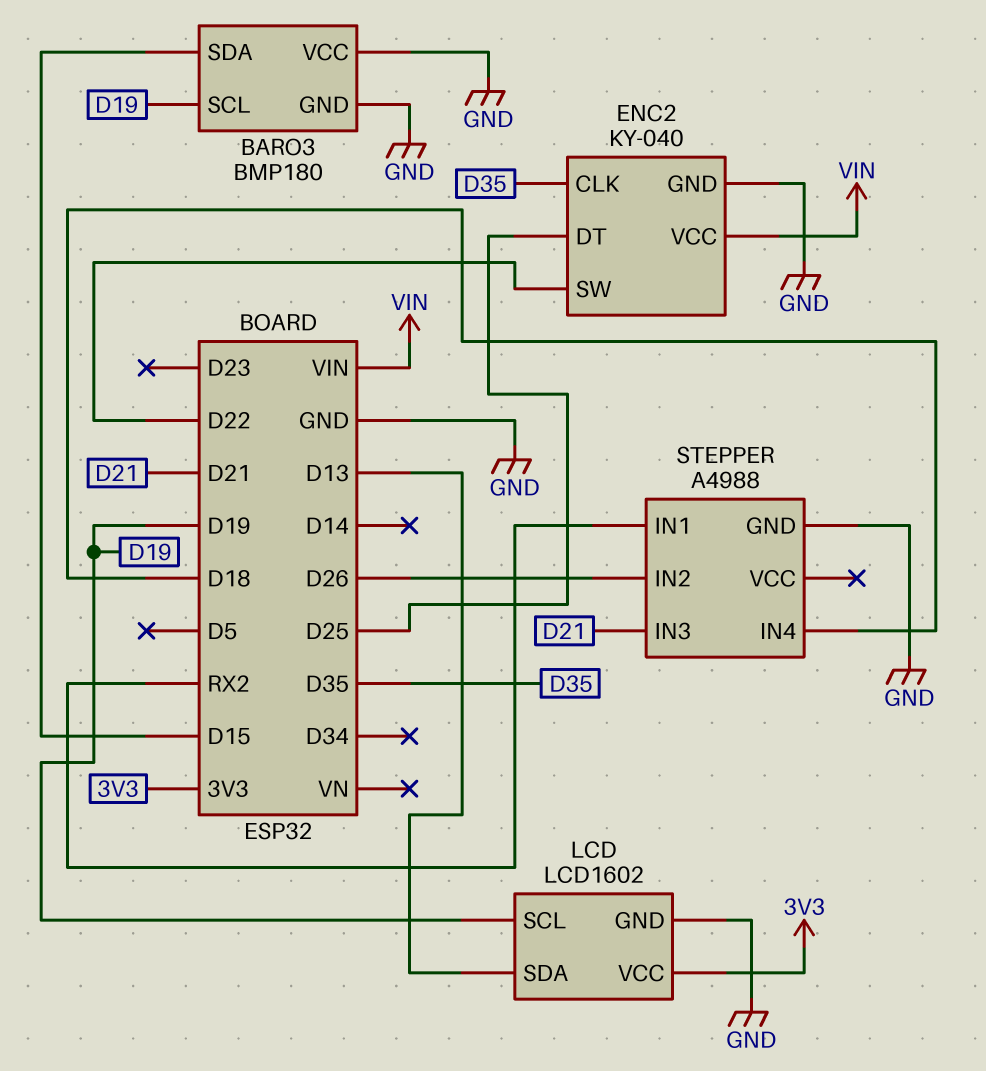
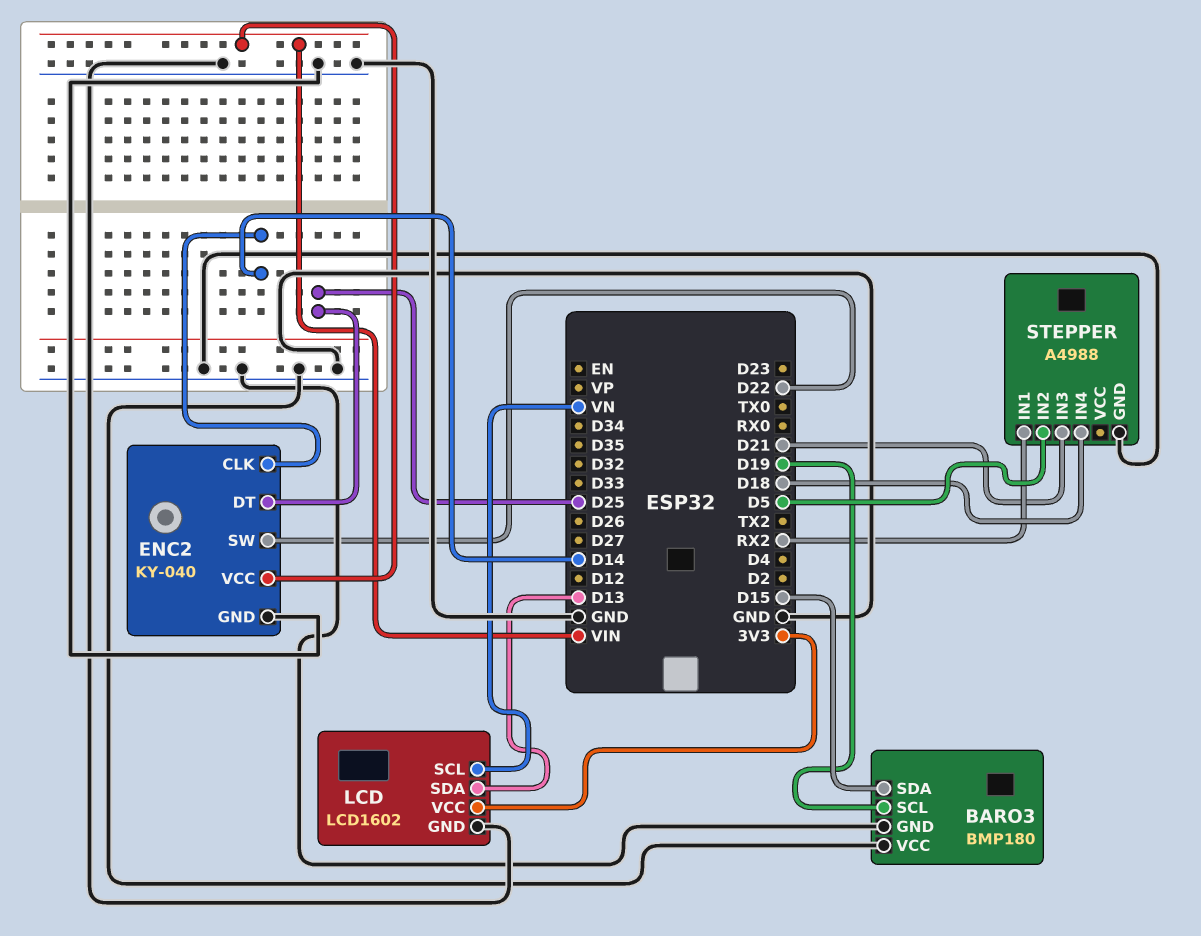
ENC2 pin CLK: D35 -> D14
LCD pin SCL: D19 -> VN
STEPPER pin IN2: D26 -> D5

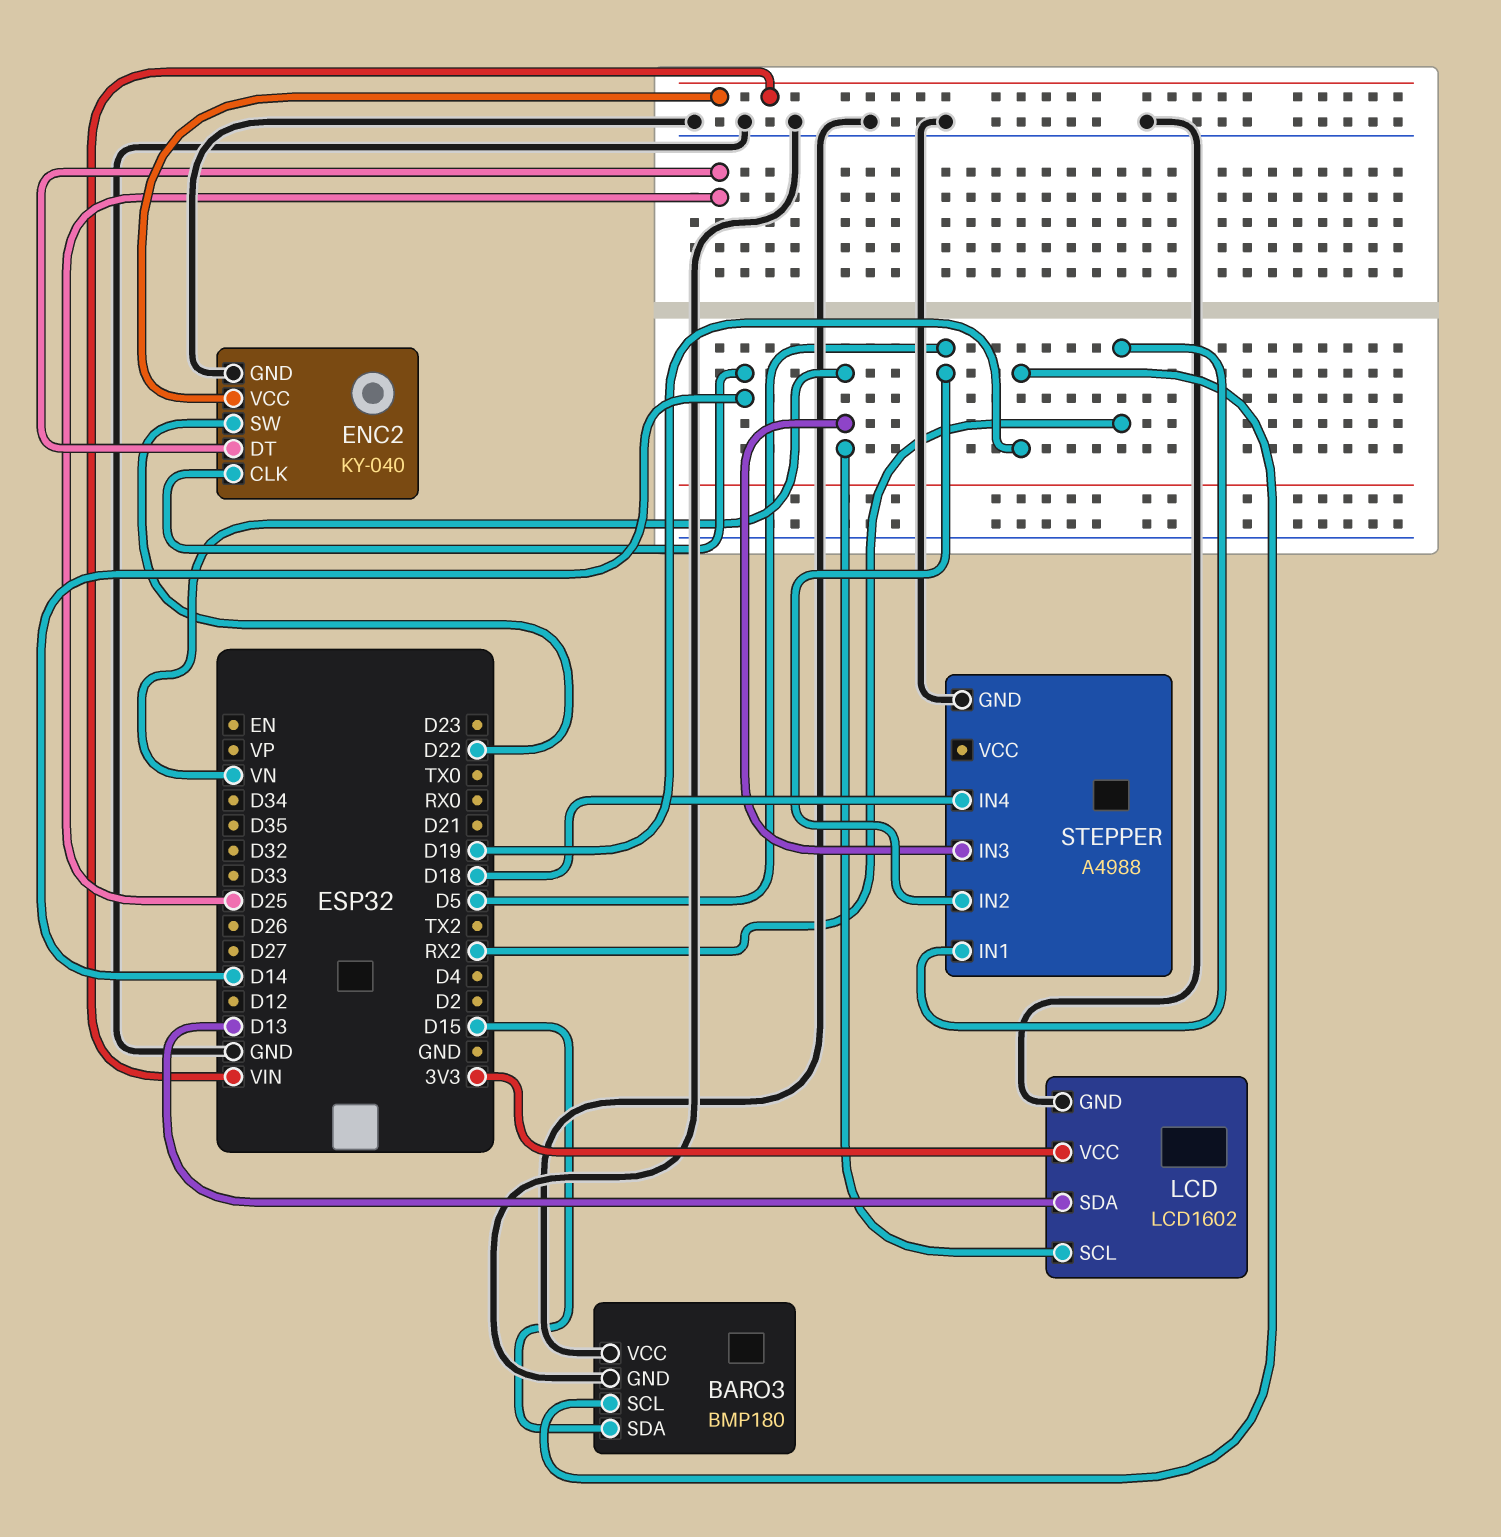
STEPPER pin IN3: D21 -> VN

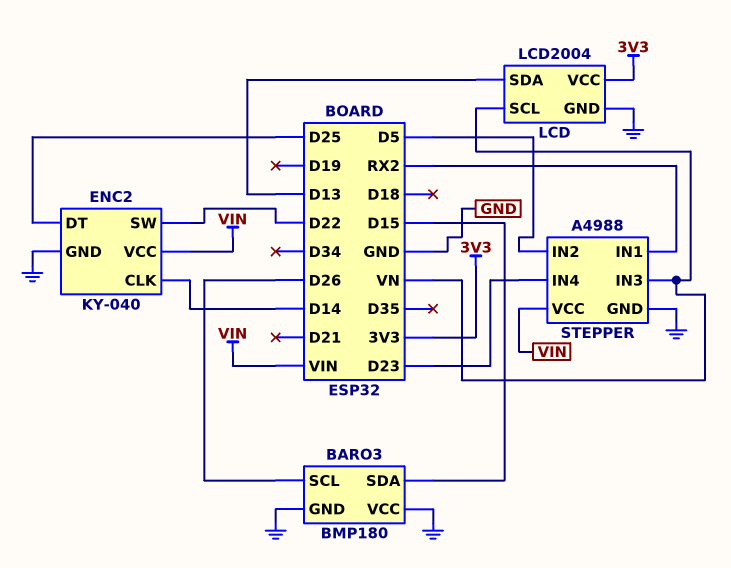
BARO3 pin SCL: D19 -> D26
LCD: LCD1602 -> LCD2004
STEPPER pin IN4: D18 -> D23
STEPPER pin VCC: none -> VIN

